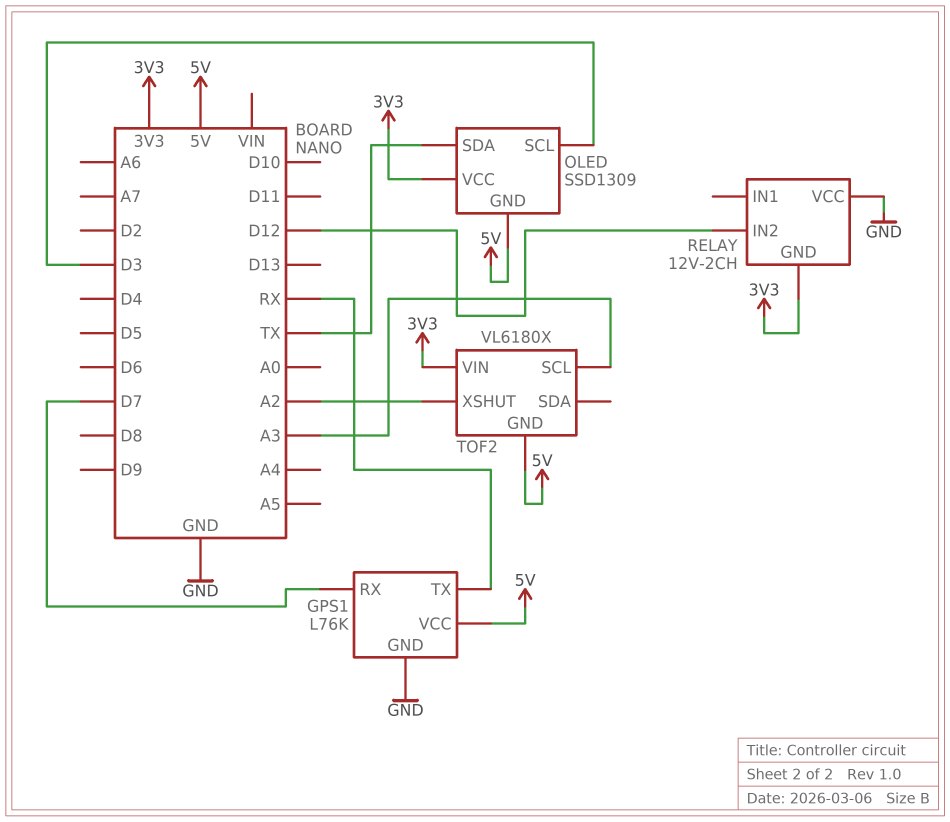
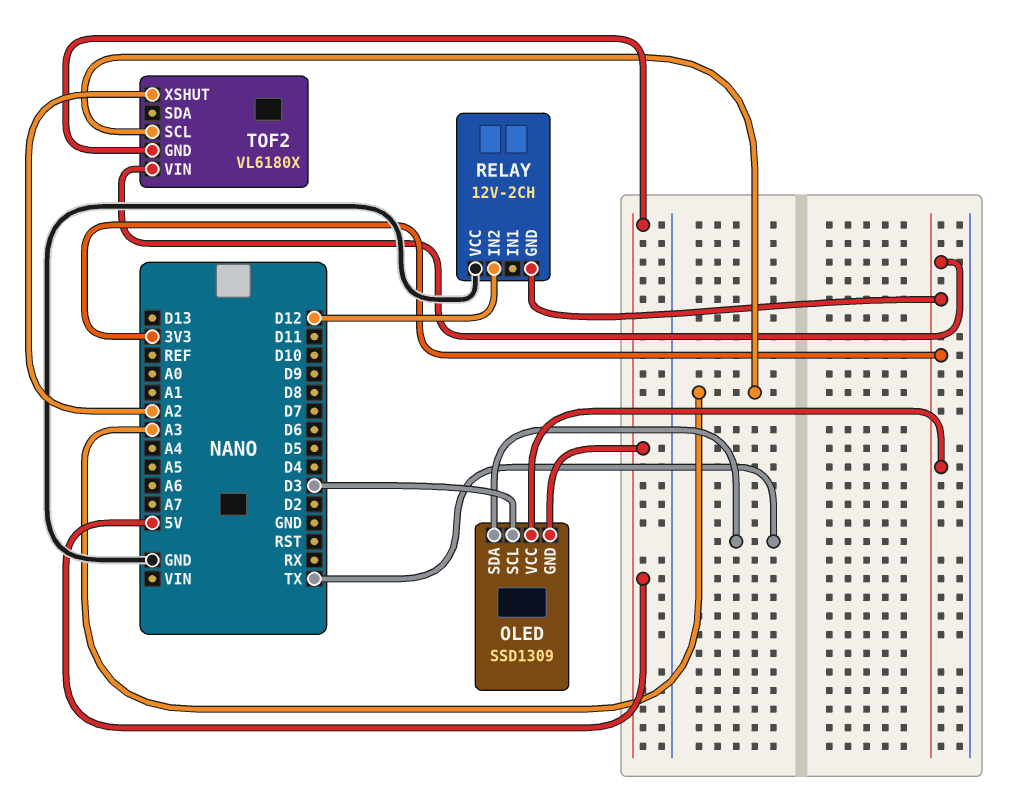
GPS1: L76K -> none
GPS1 pin GND: GND -> none
GPS1 pin RX: D7 -> none
GPS1 pin TX: RX -> none
GPS1 pin VCC: 5V -> none

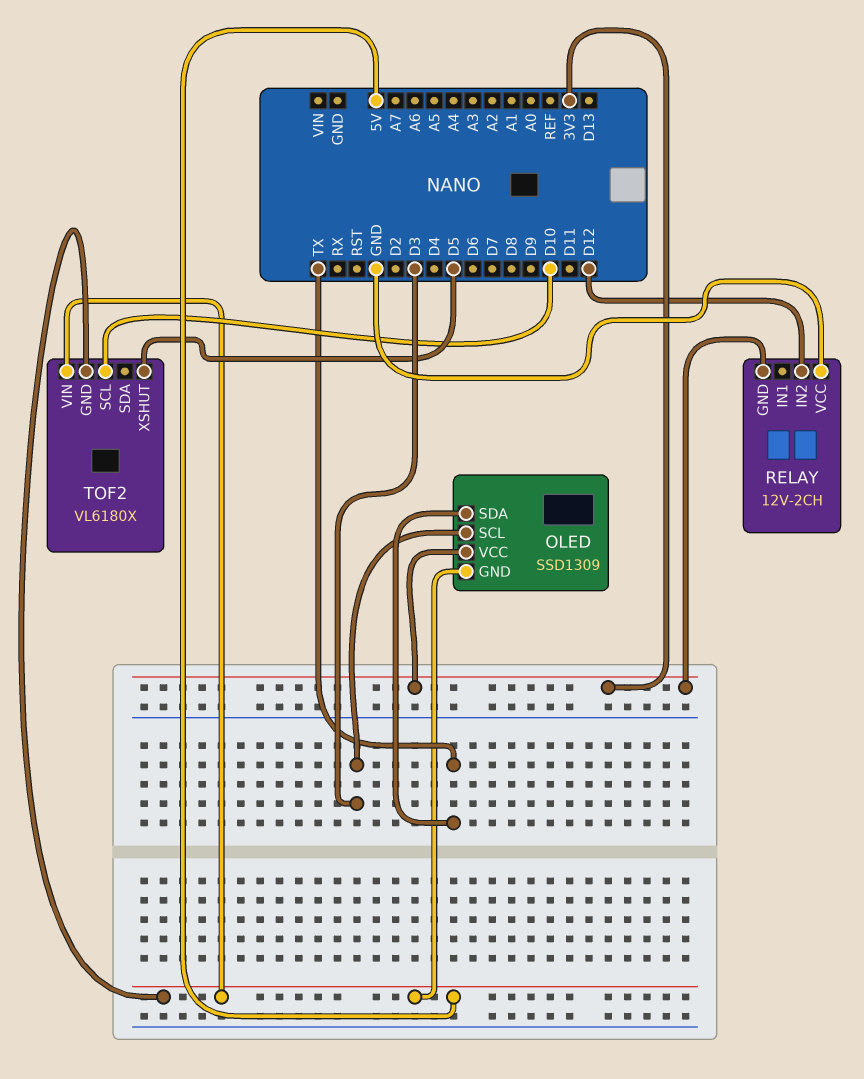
TOF2 pin SCL: A3 -> D10
TOF2 pin VIN: 3V3 -> 5V
TOF2 pin XSHUT: A2 -> D5

